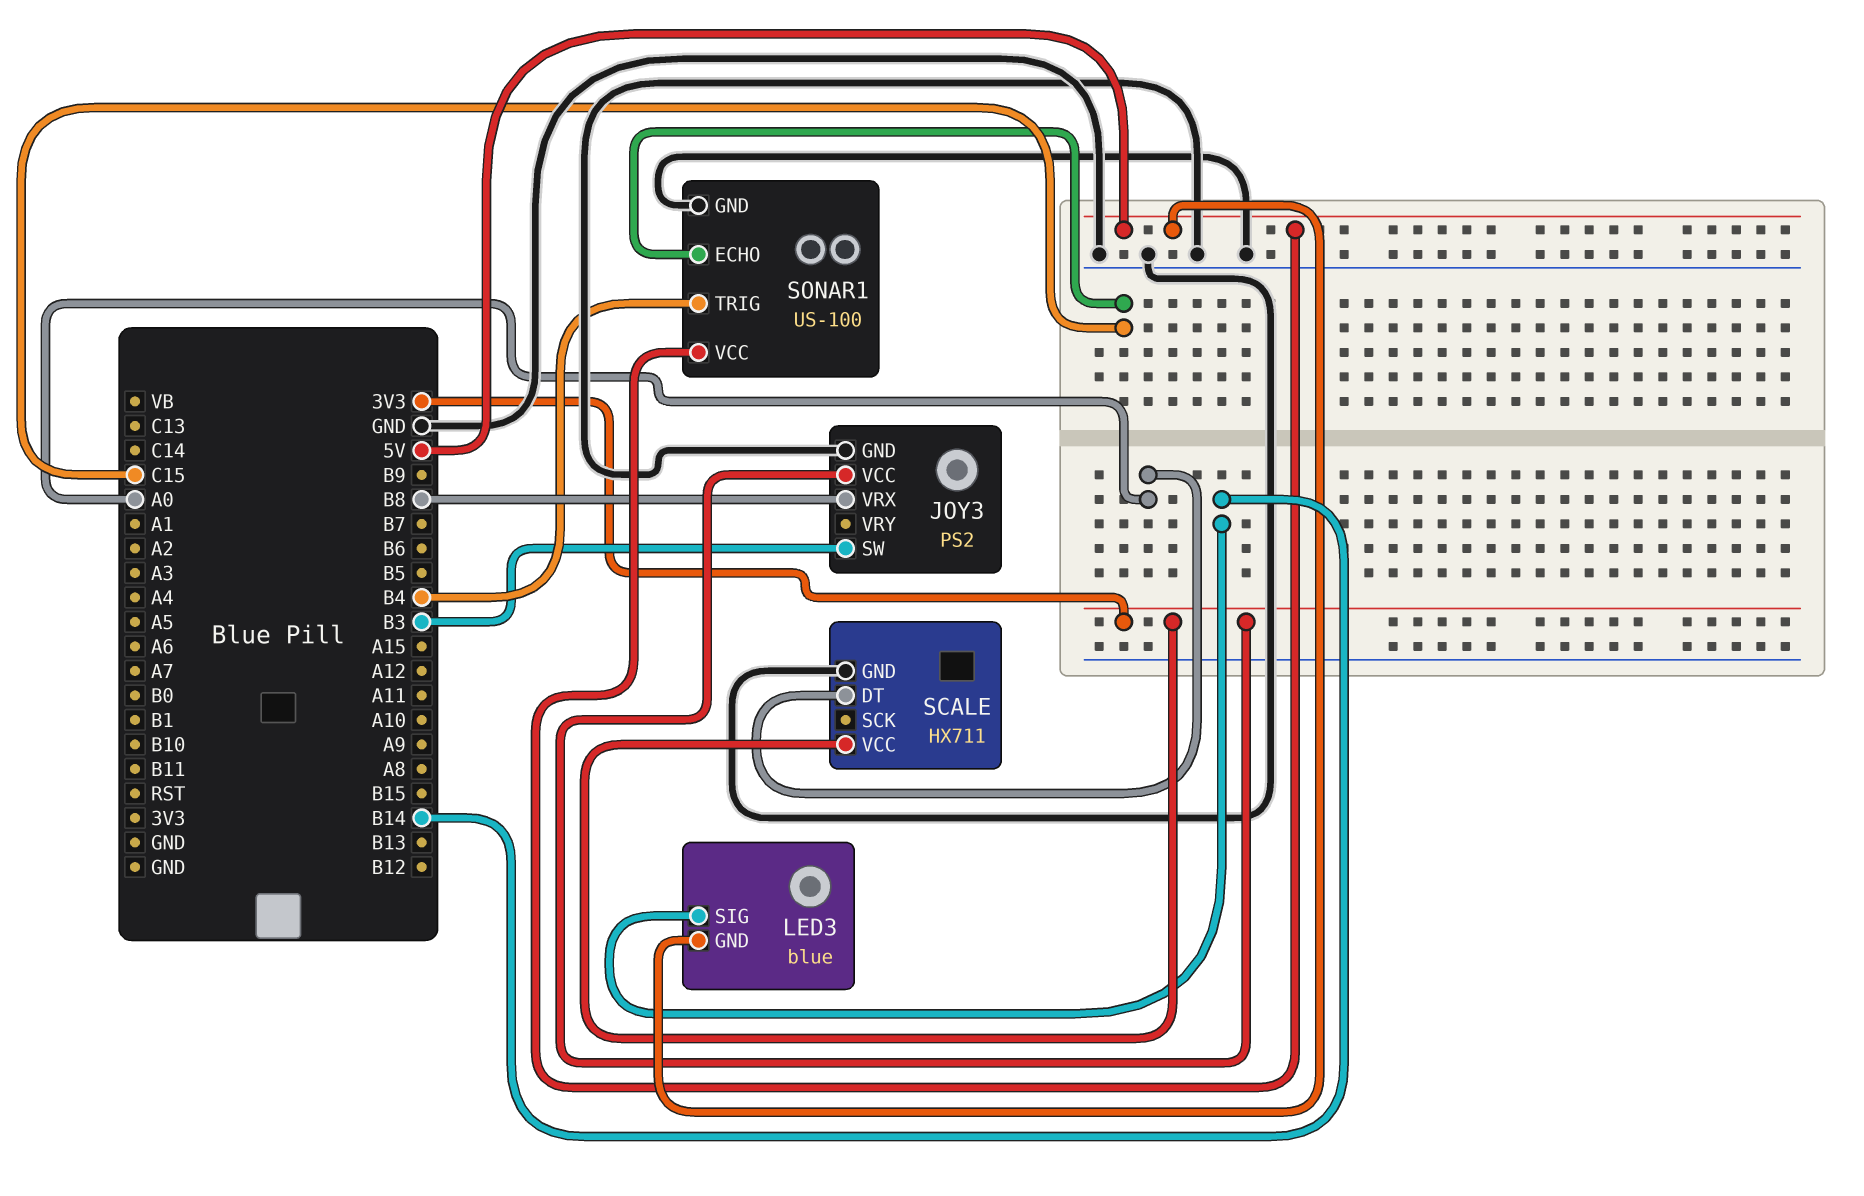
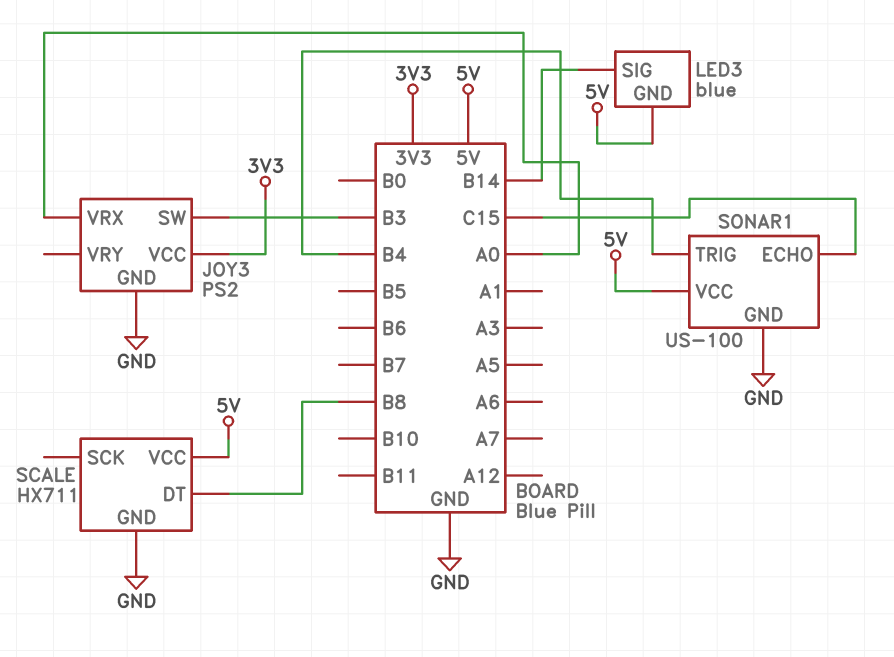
JOY3 pin VRX: B8 -> A0
SCALE pin DT: A0 -> B8
SCALE pin VCC: 3V3 -> 5V

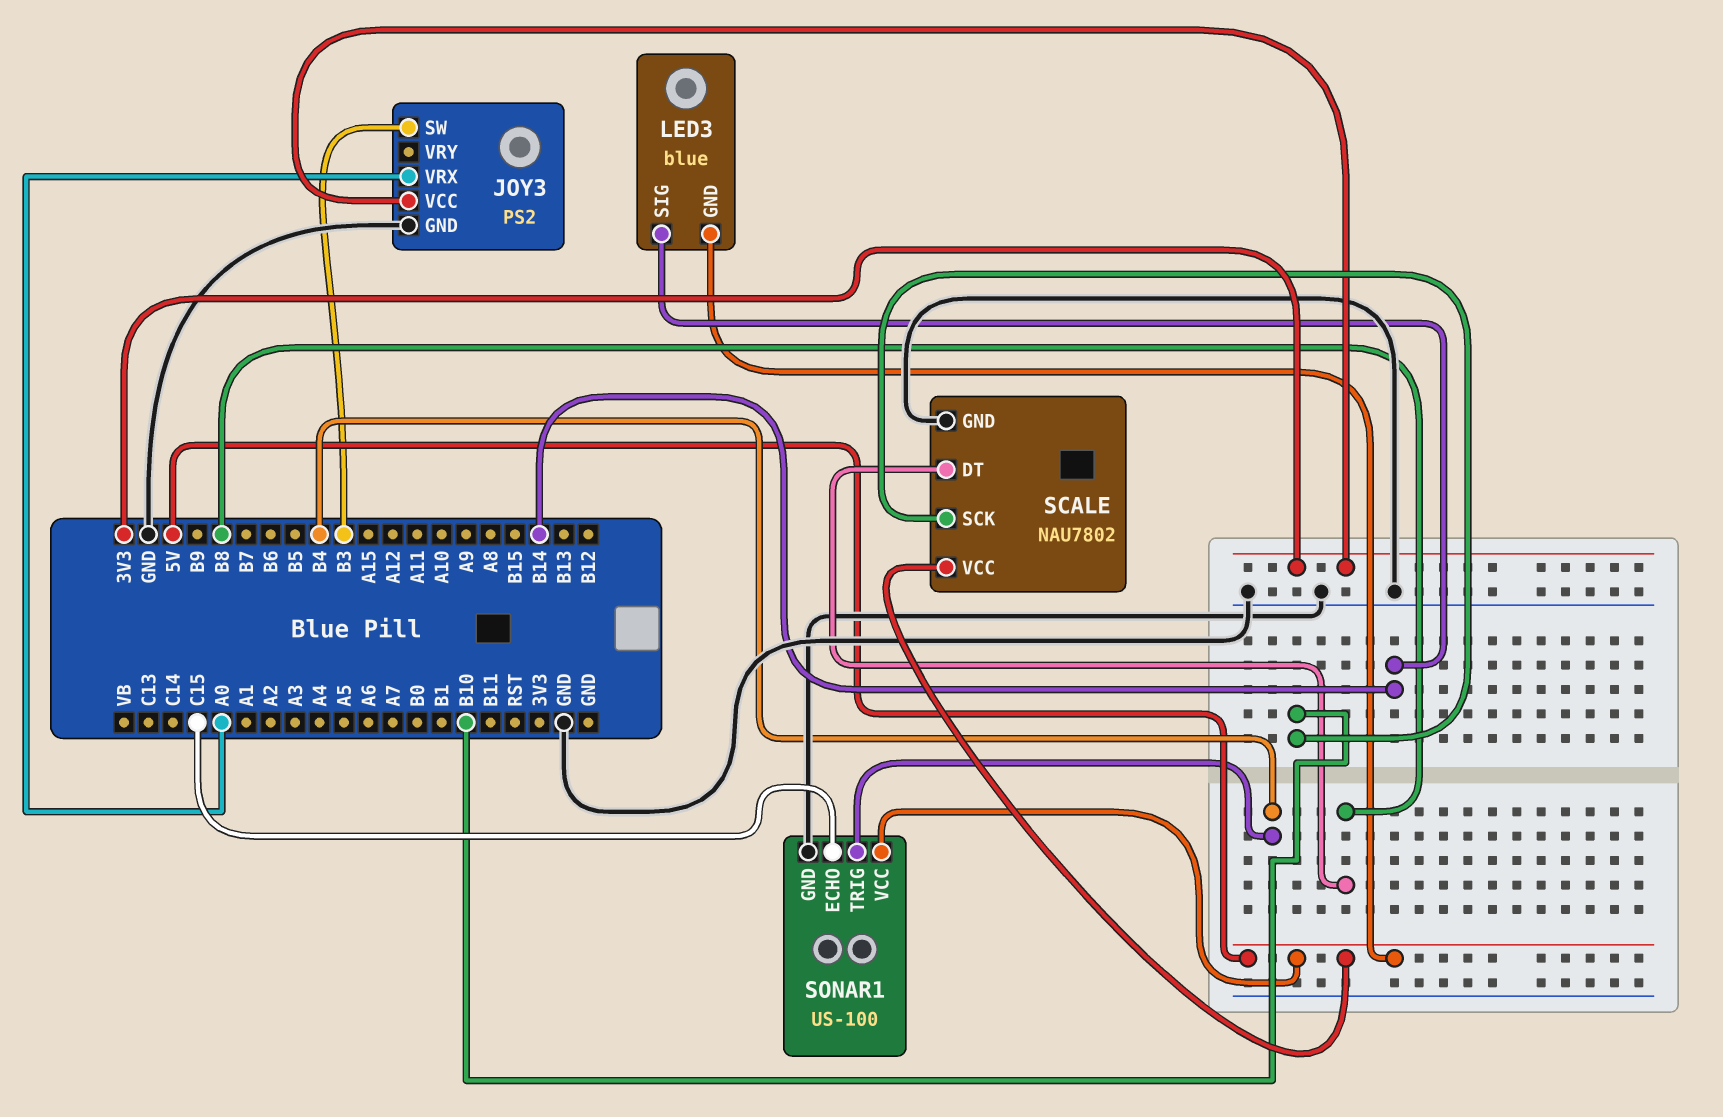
SCALE: HX711 -> NAU7802
SCALE pin SCK: none -> B10

